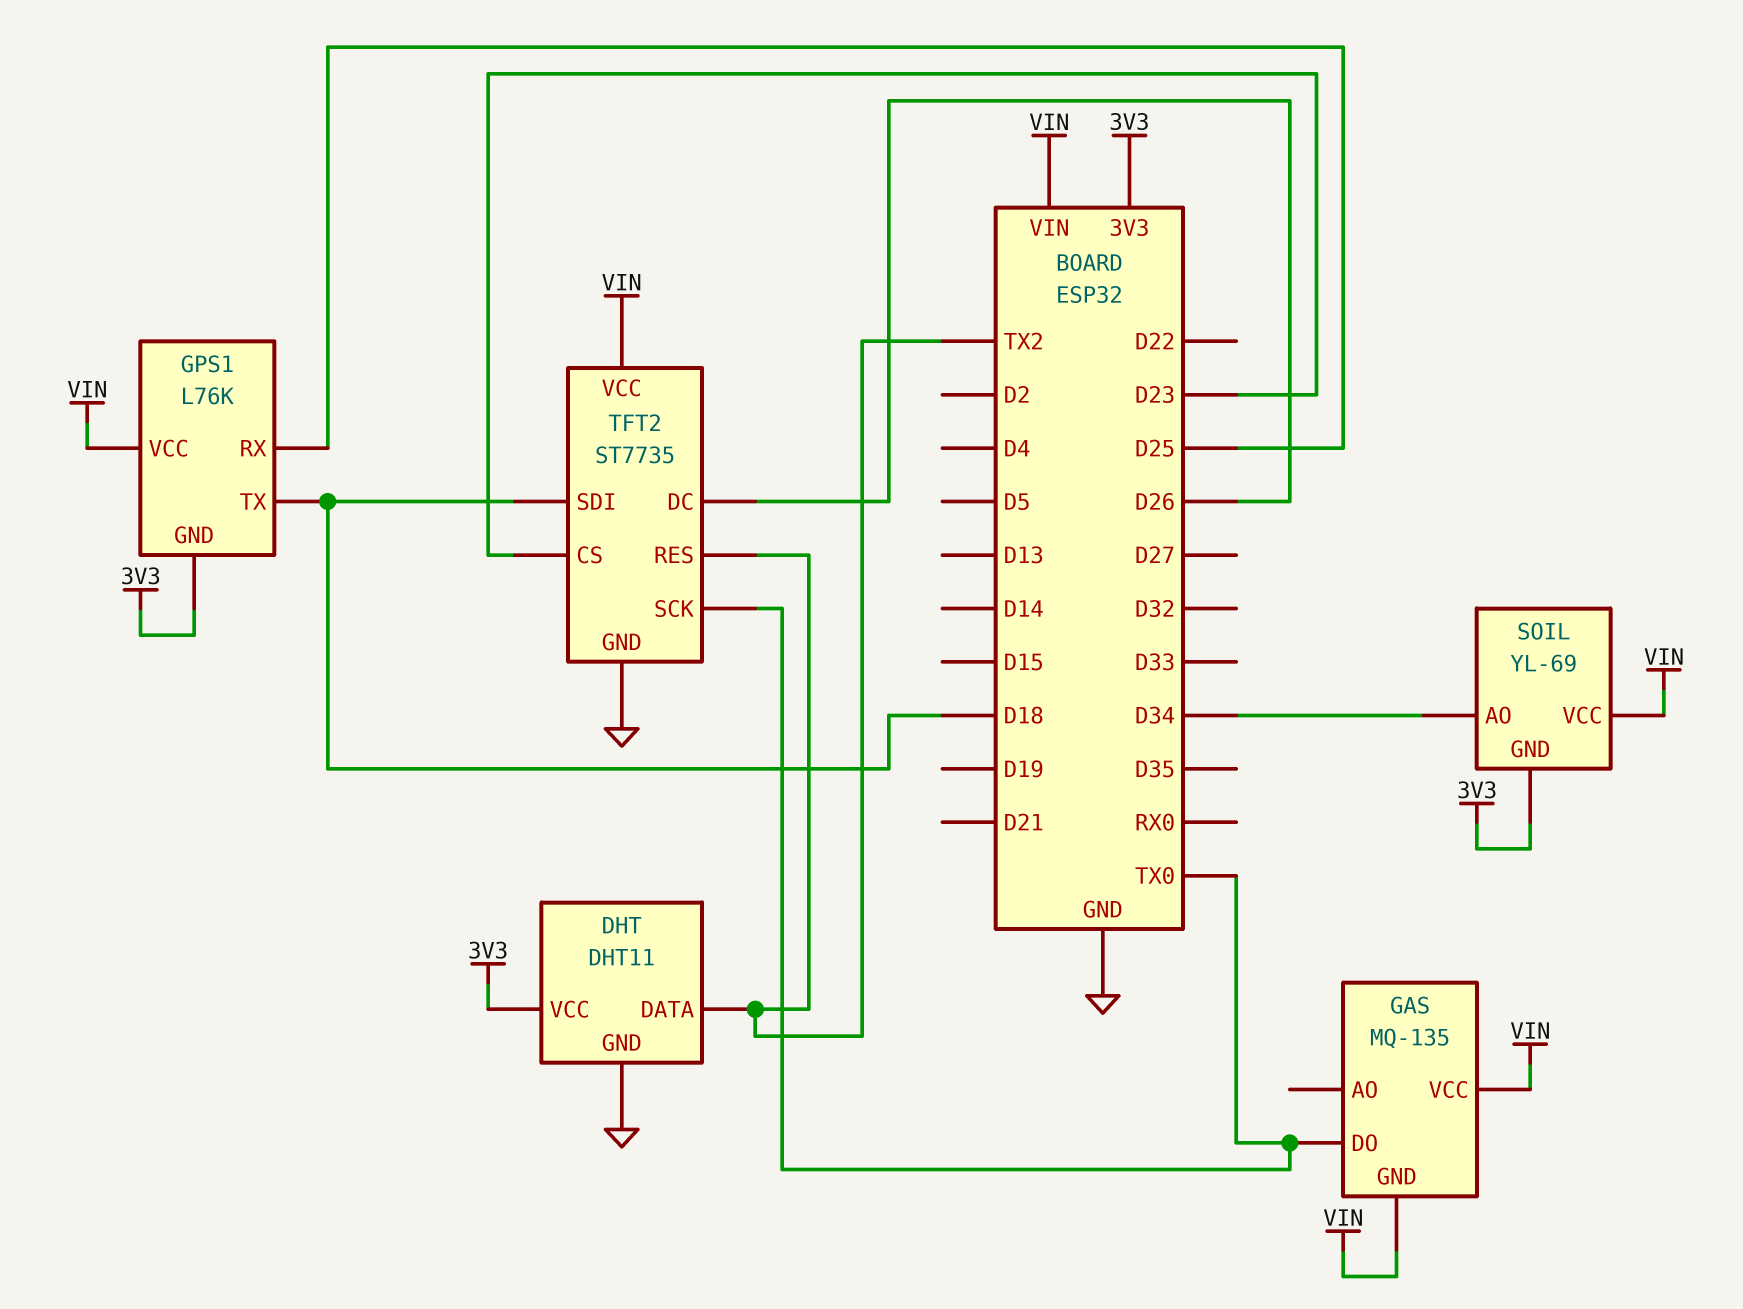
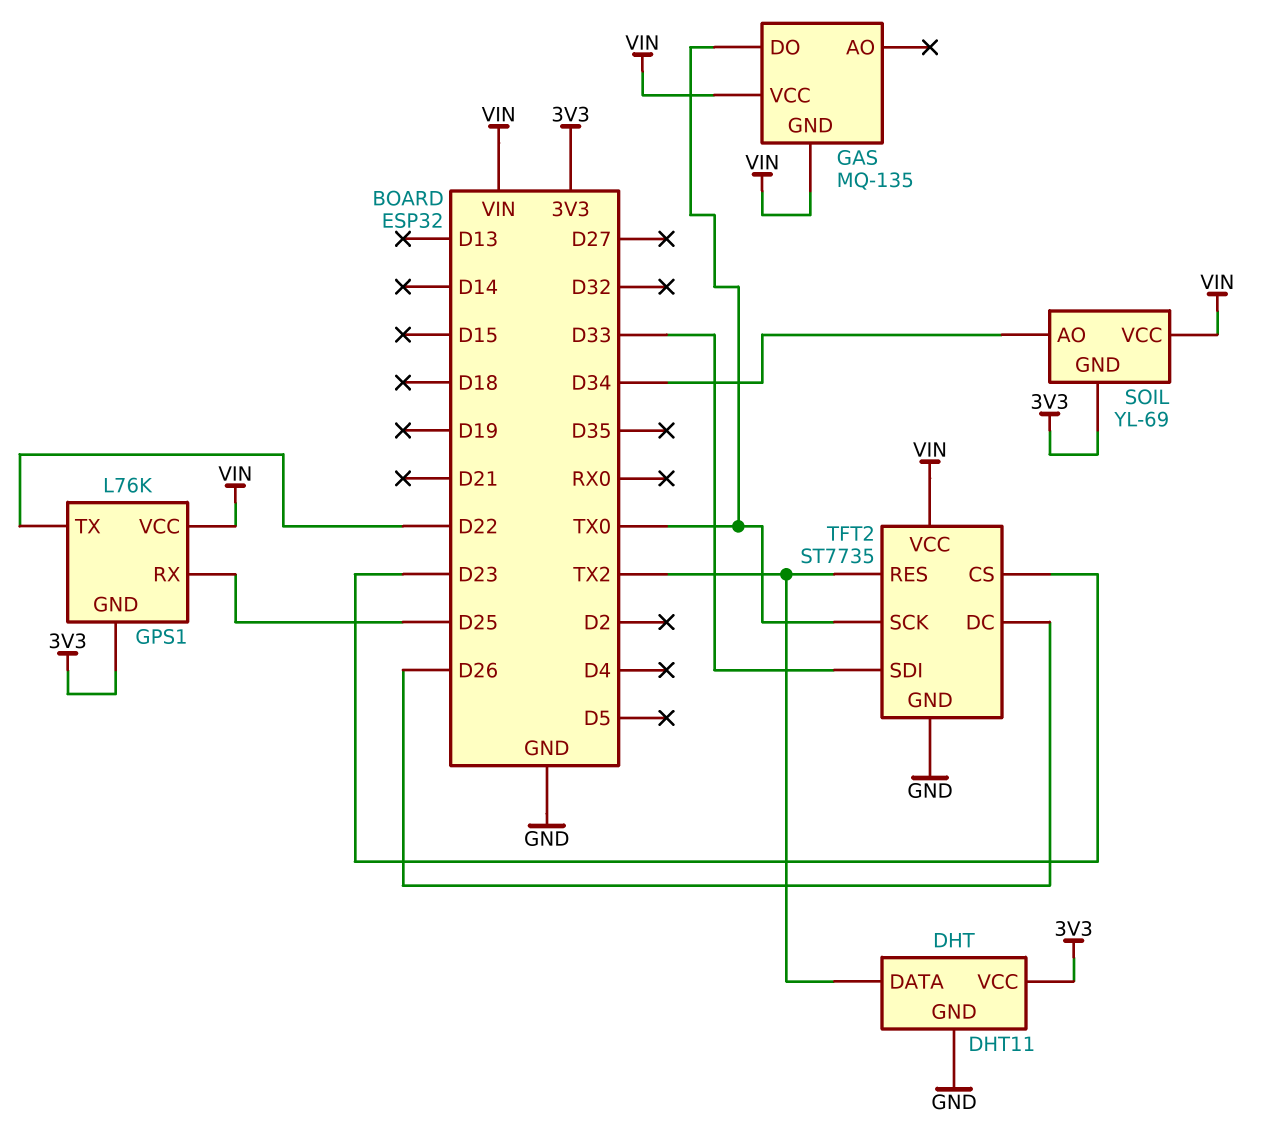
GPS1 pin TX: D18 -> D22
TFT2 pin SDI: D18 -> D33

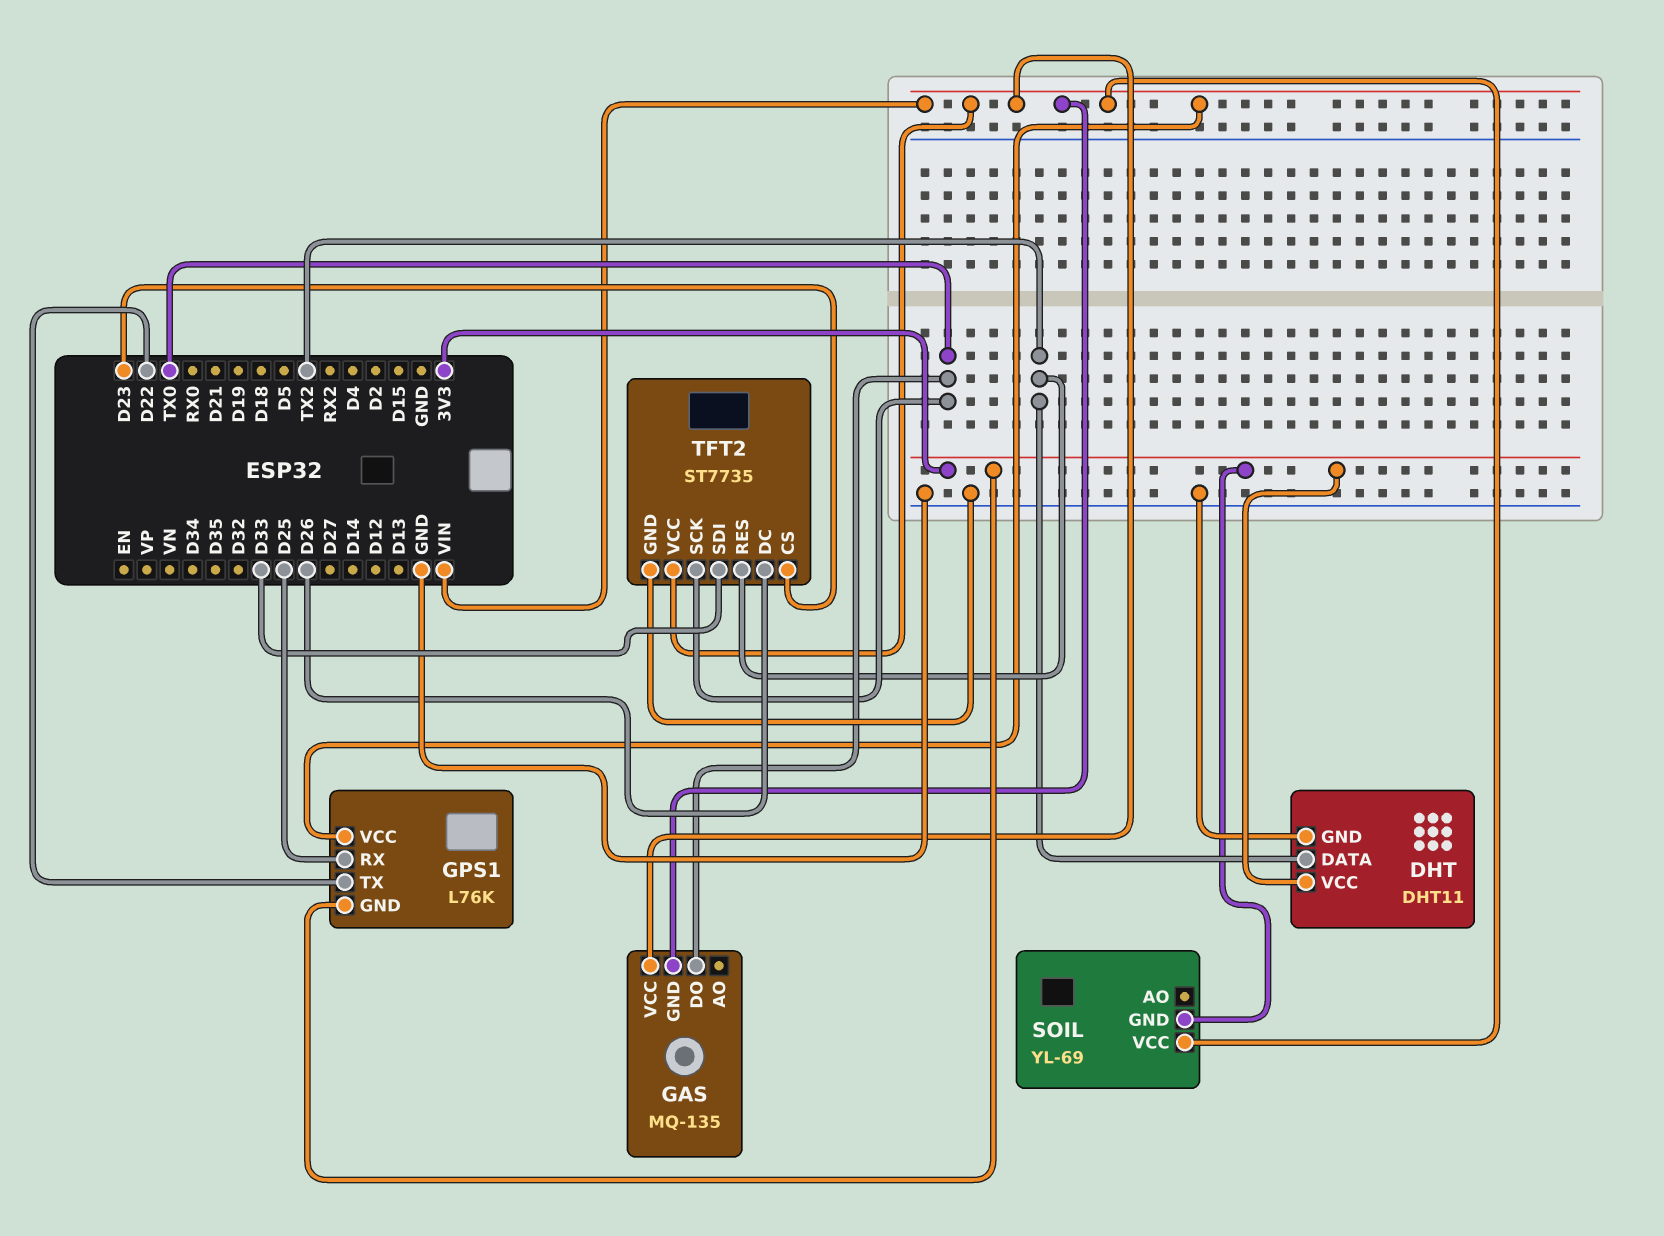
SOIL pin AO: D34 -> none

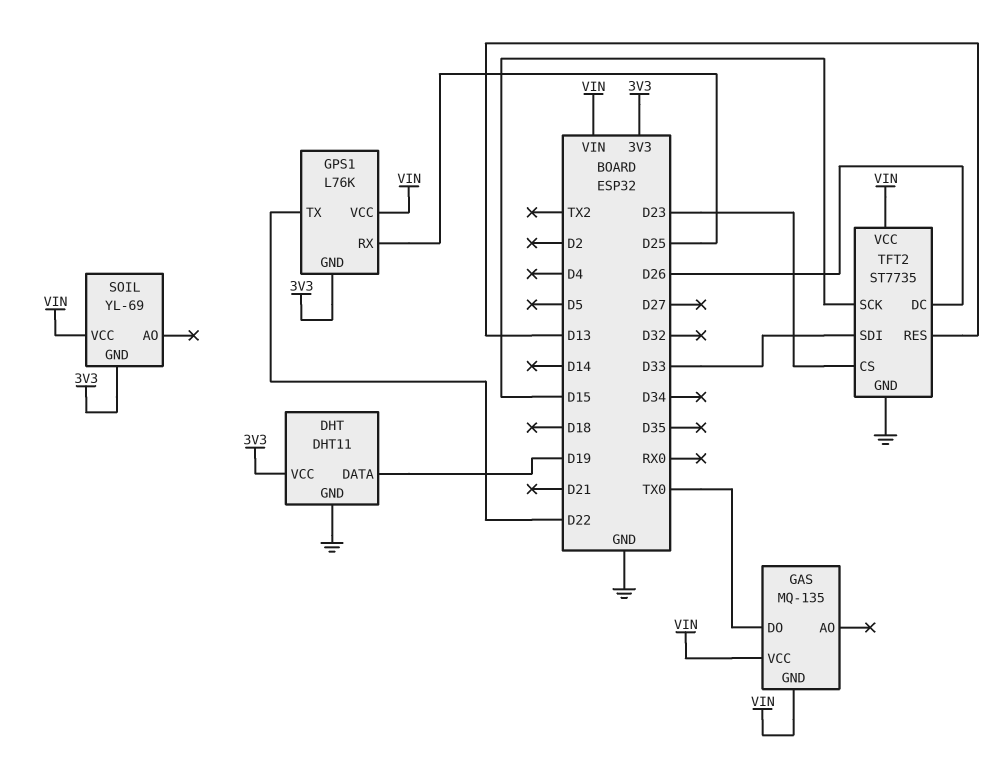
DHT pin DATA: TX2 -> D19
TFT2 pin RES: TX2 -> D13
TFT2 pin SCK: TX0 -> D15

